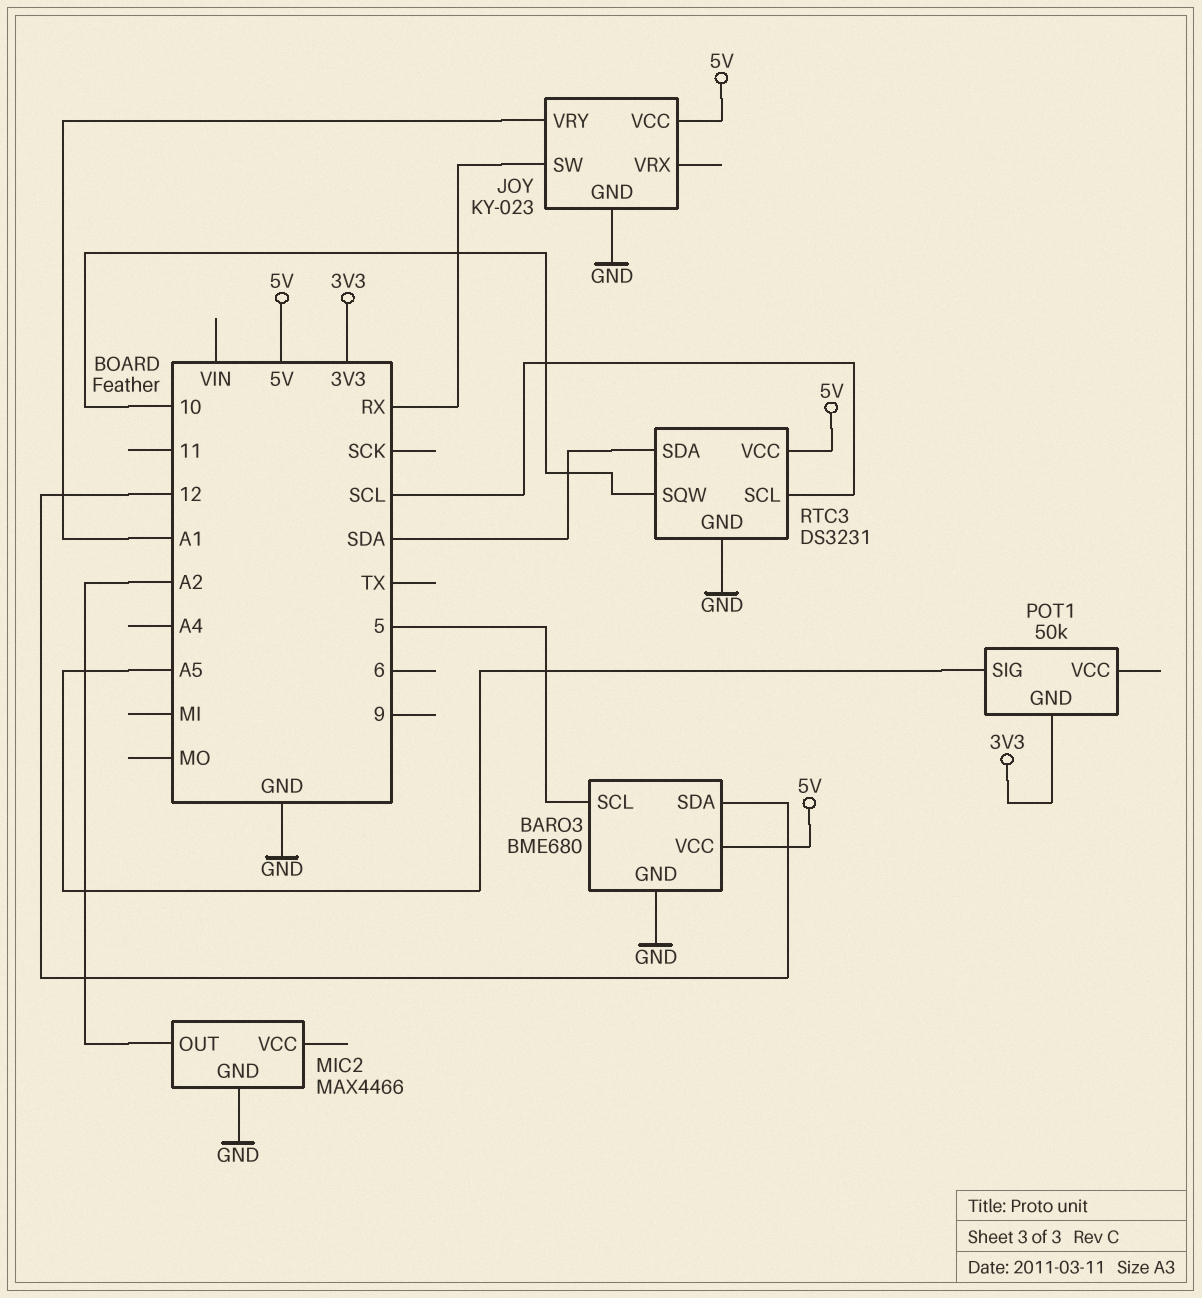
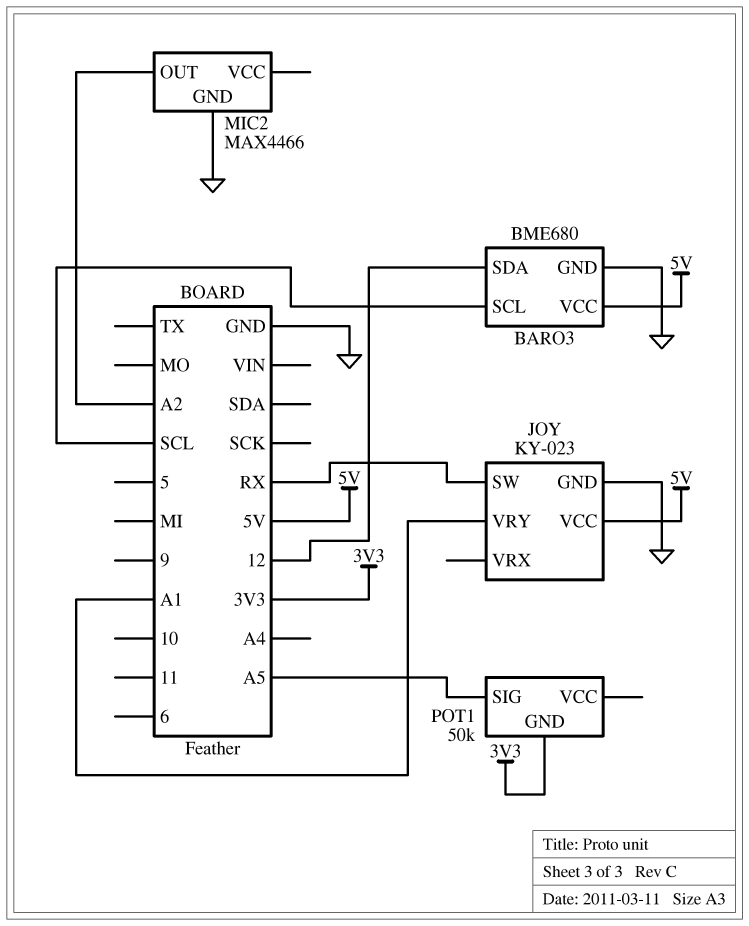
BARO3 pin SCL: 5 -> SCL
RTC3: DS3231 -> none
RTC3 pin GND: GND -> none
RTC3 pin SCL: SCL -> none
RTC3 pin SDA: SDA -> none
RTC3 pin SQW: 10 -> none
RTC3 pin VCC: 5V -> none

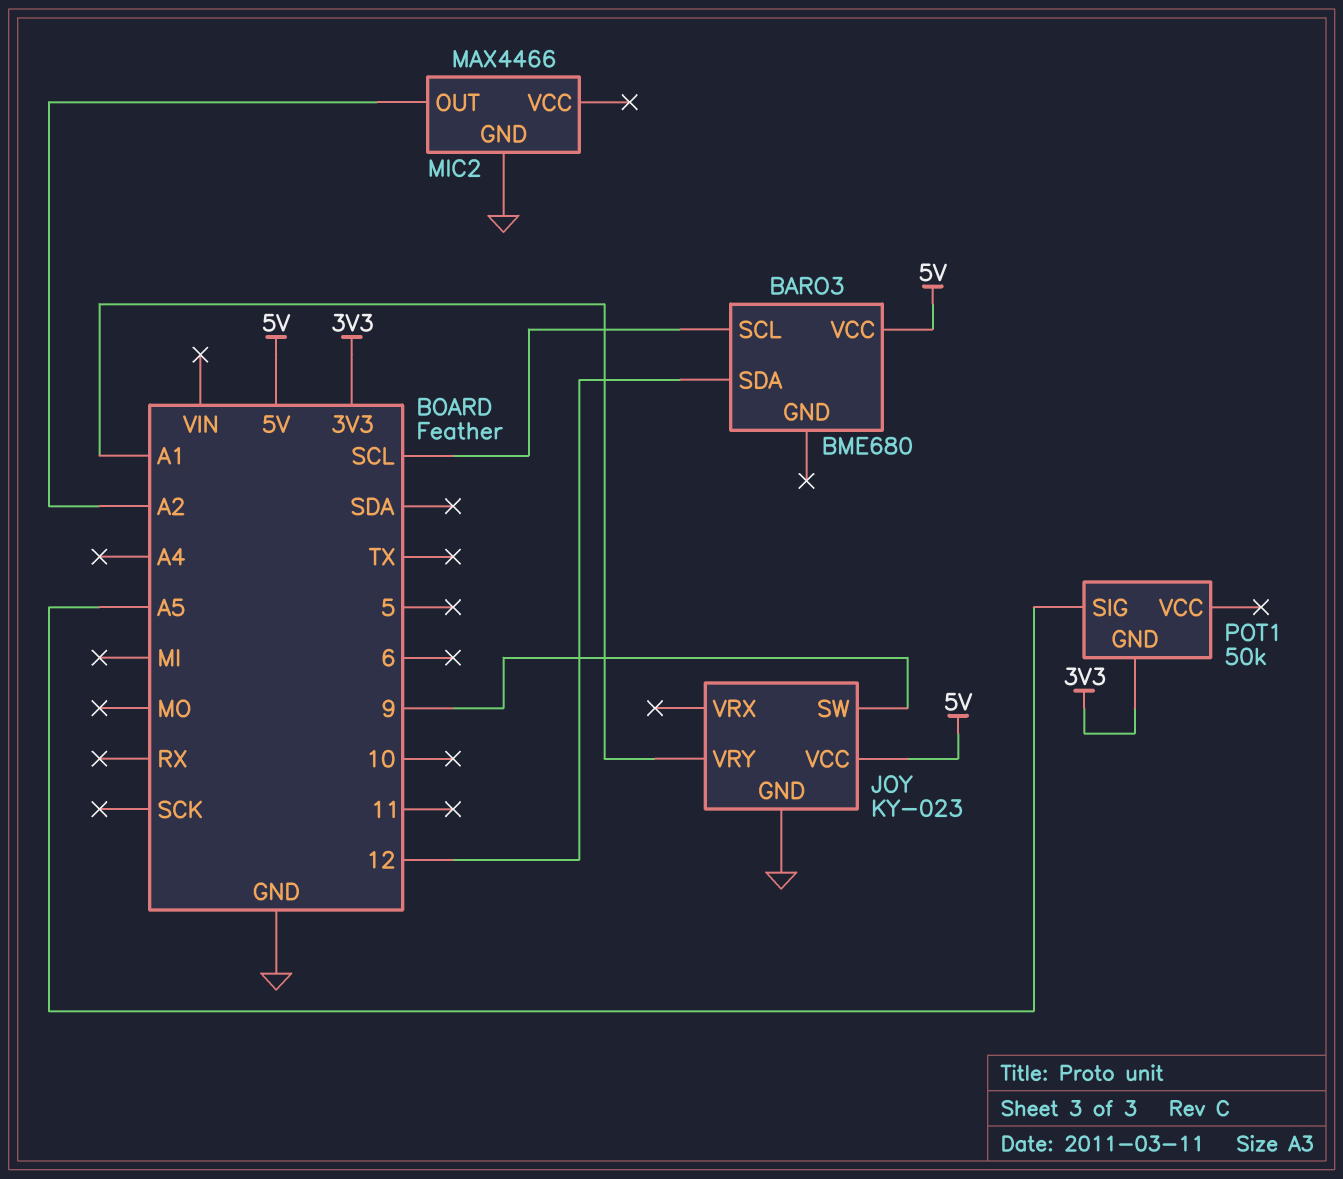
BARO3 pin GND: GND -> none
JOY pin SW: RX -> 9

